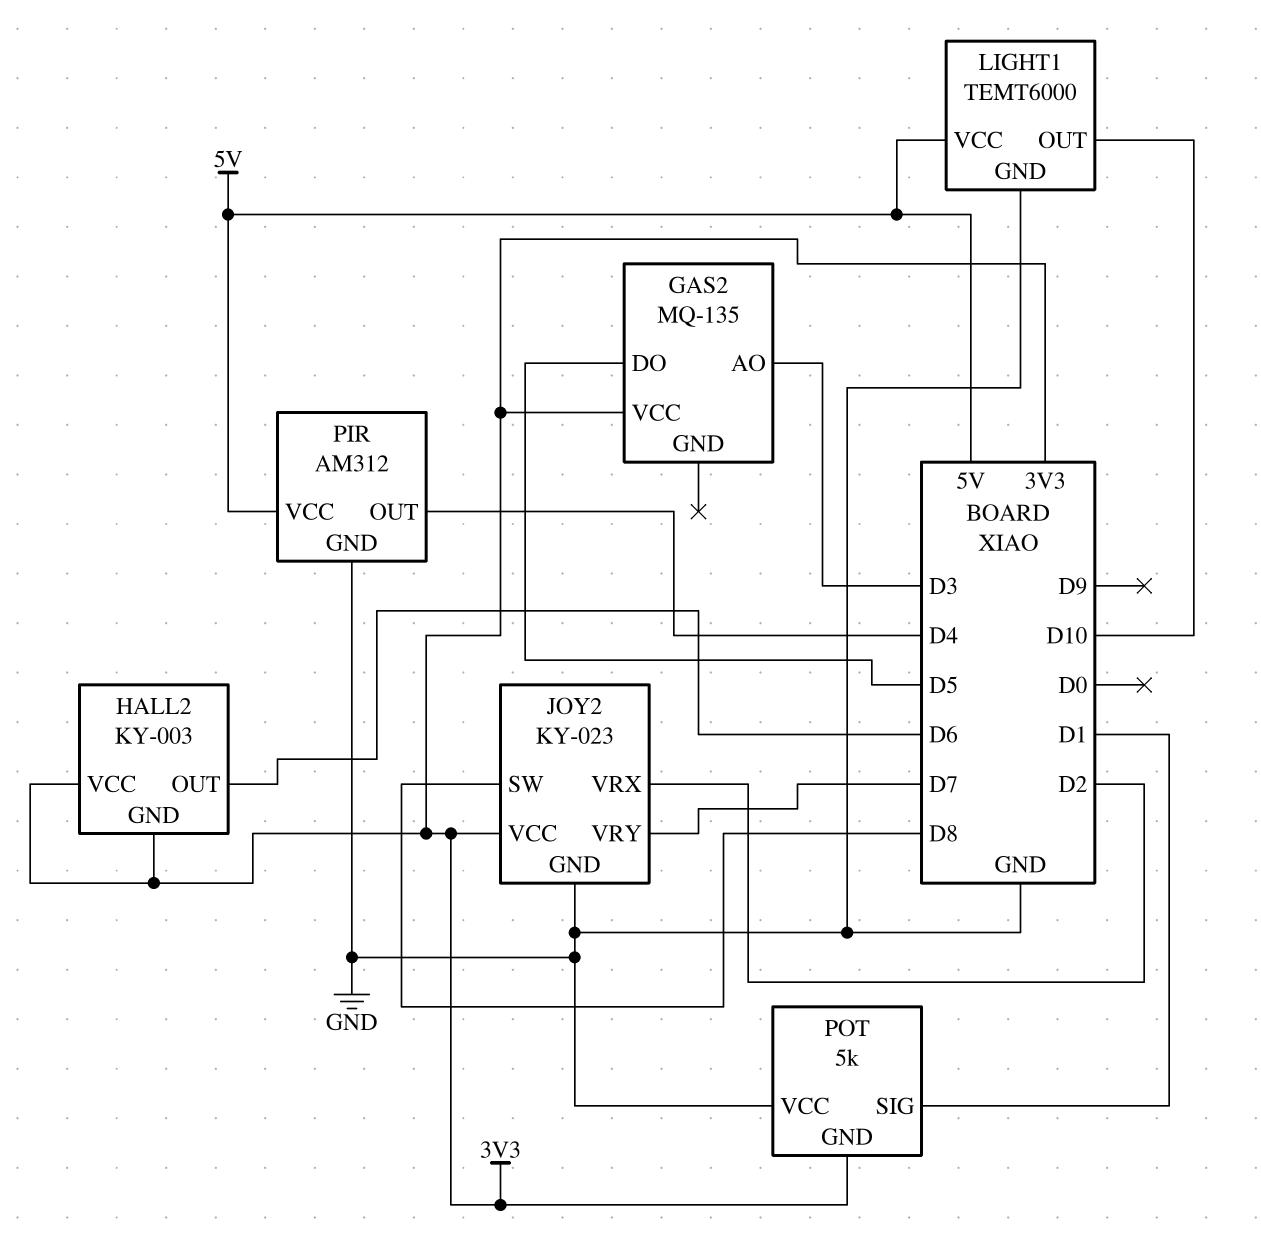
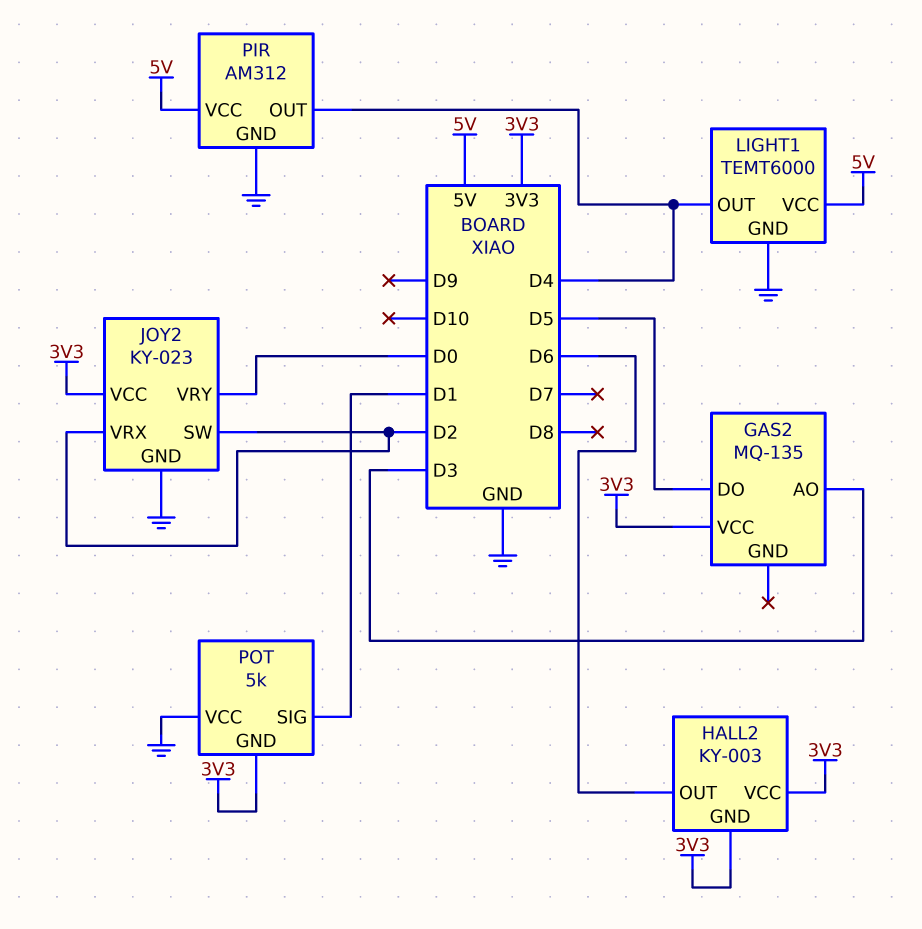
JOY2 pin SW: D8 -> D2
JOY2 pin VRY: D7 -> D0
LIGHT1 pin OUT: D10 -> D4

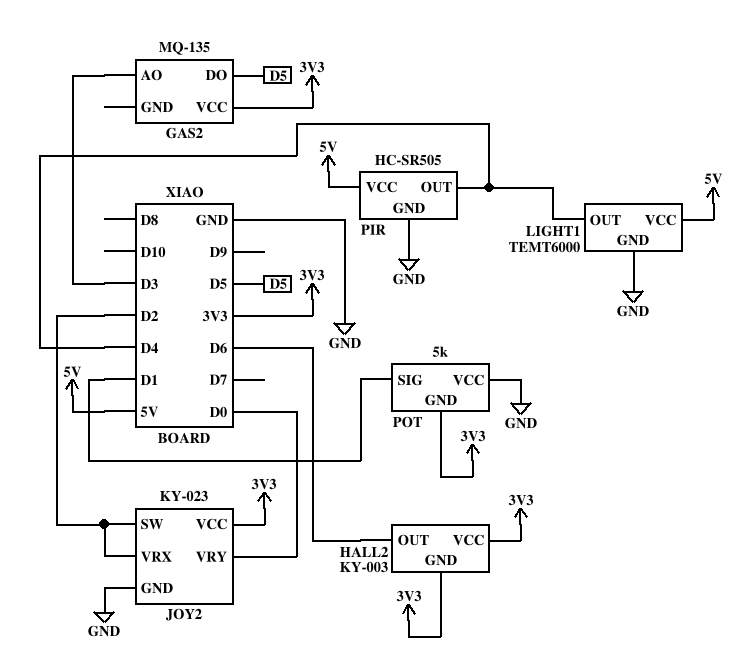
PIR: AM312 -> HC-SR505

